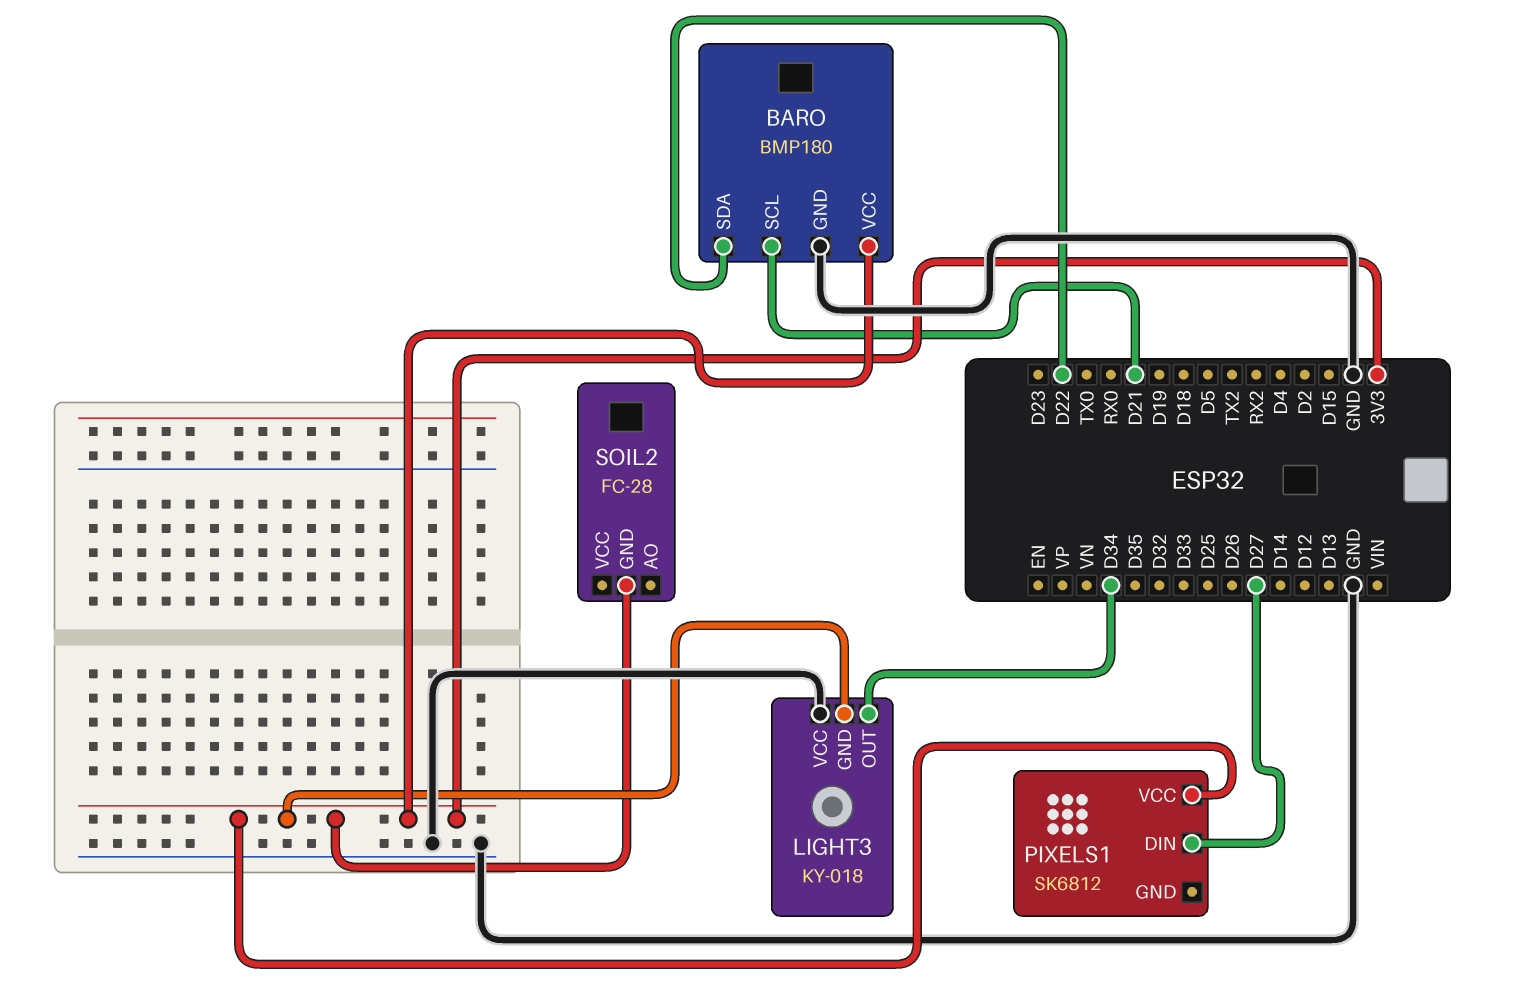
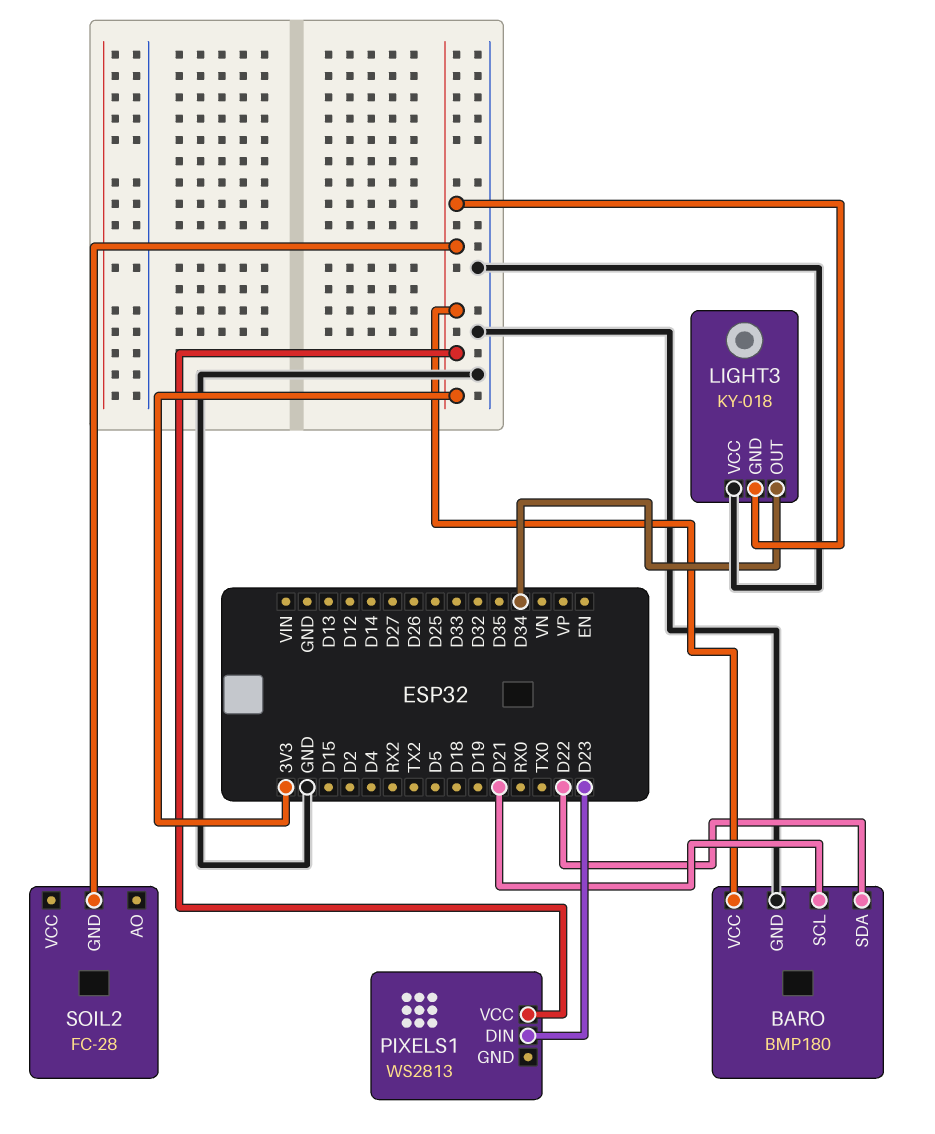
PIXELS1: SK6812 -> WS2813
PIXELS1 pin DIN: D27 -> D23

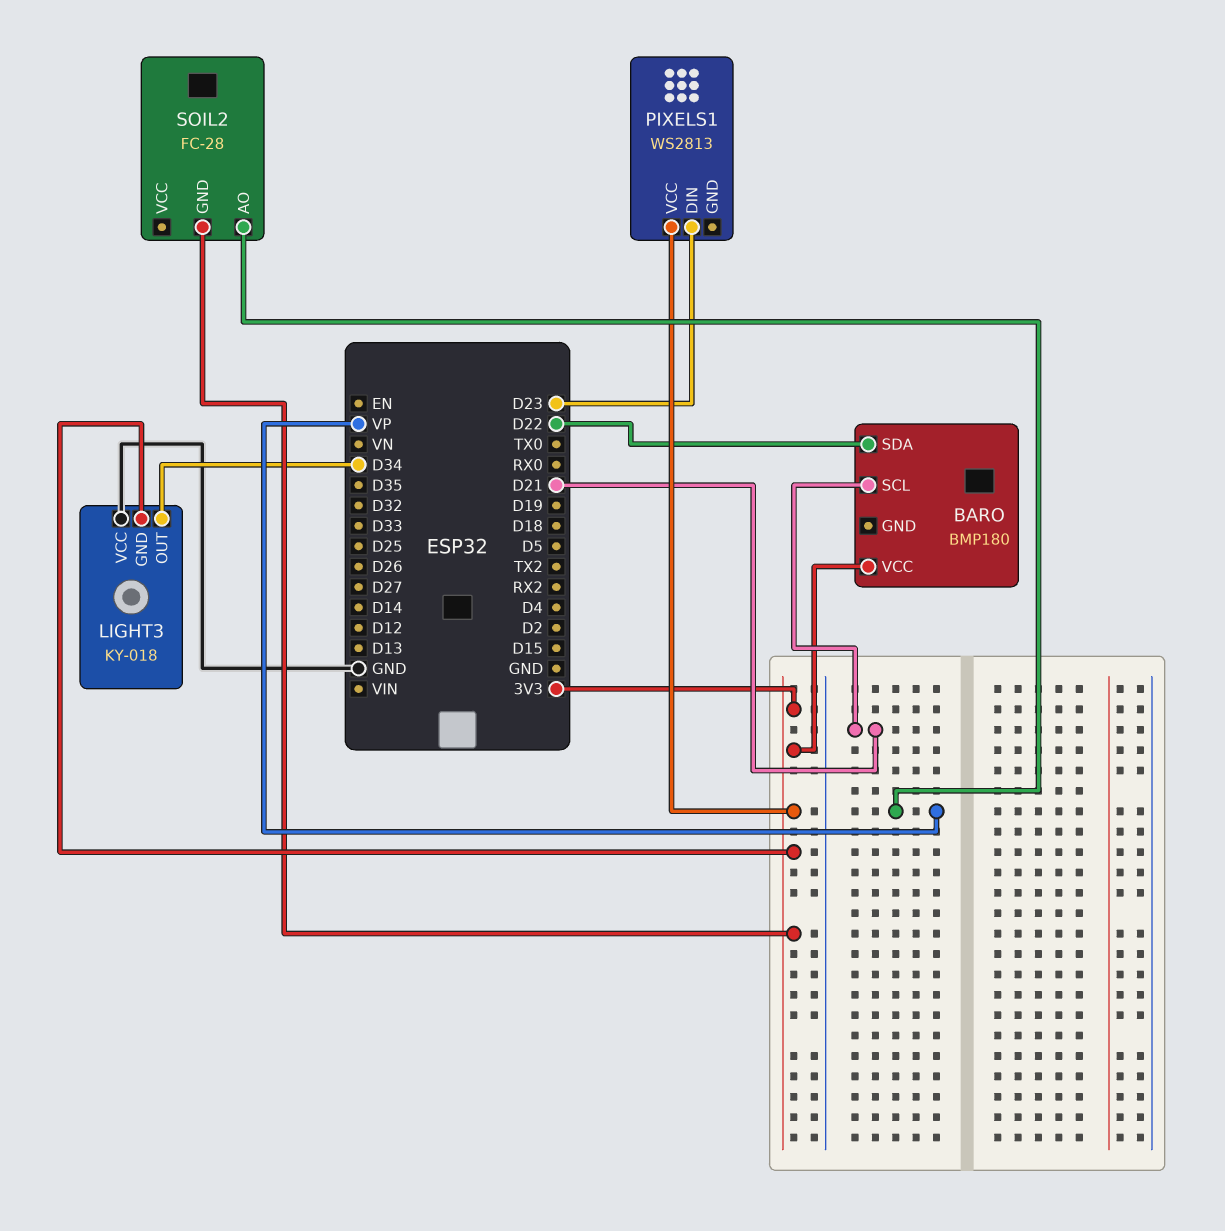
BARO pin GND: GND -> none
SOIL2 pin AO: none -> VP

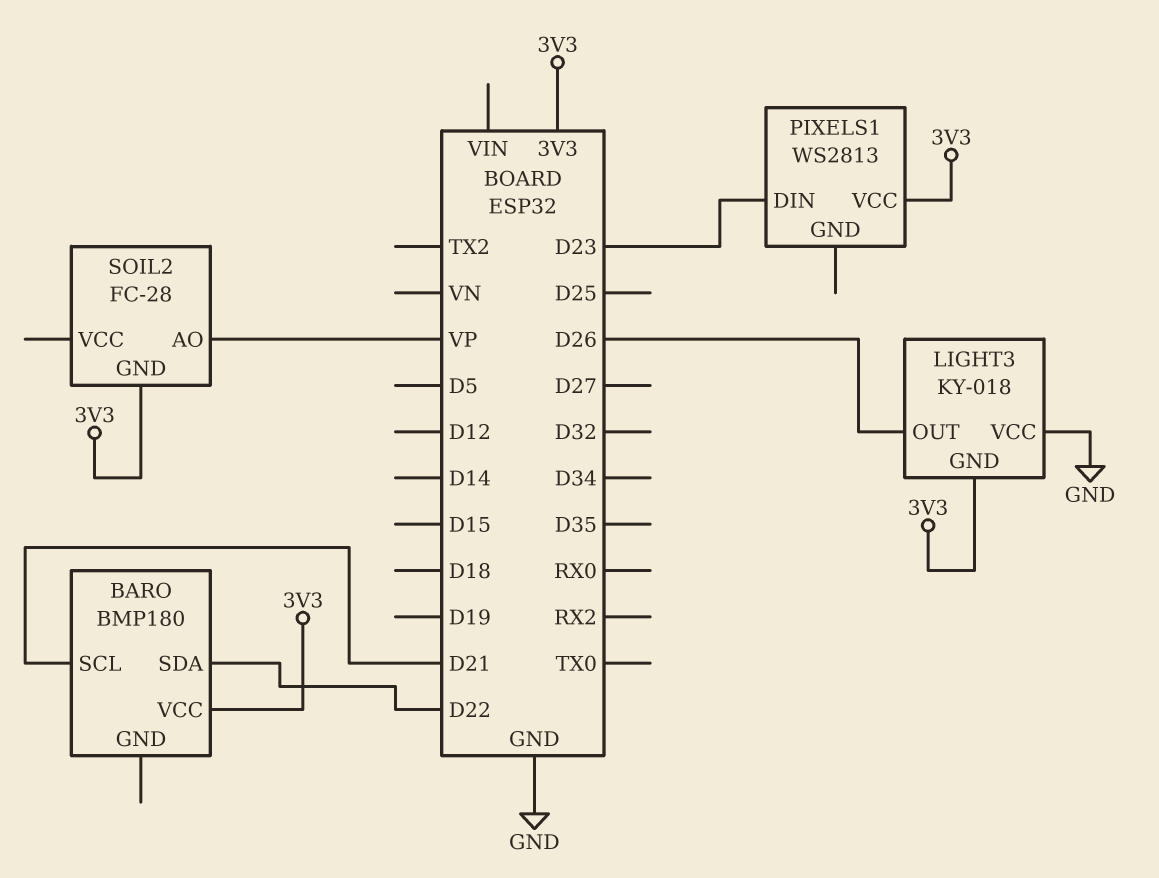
LIGHT3 pin OUT: D34 -> D26

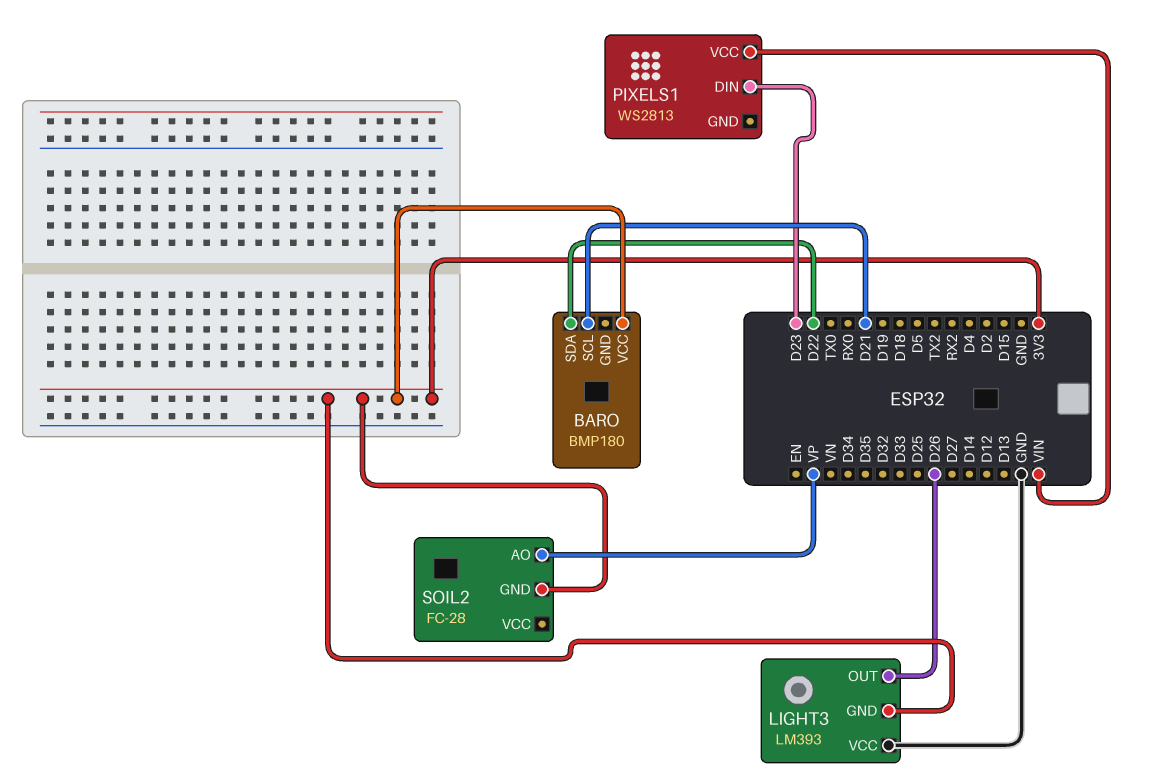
LIGHT3: KY-018 -> LM393
PIXELS1 pin VCC: 3V3 -> VIN

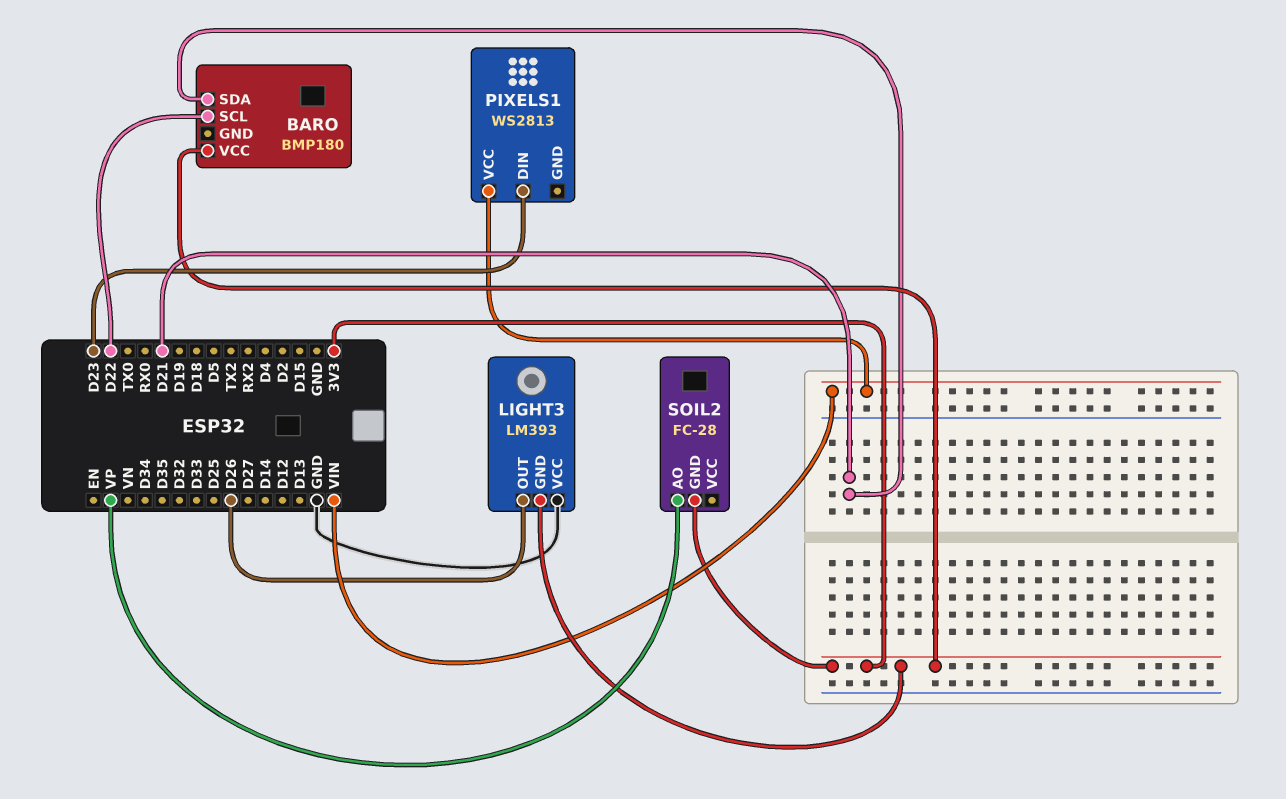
BARO pin SCL: D21 -> D22
BARO pin SDA: D22 -> D21

